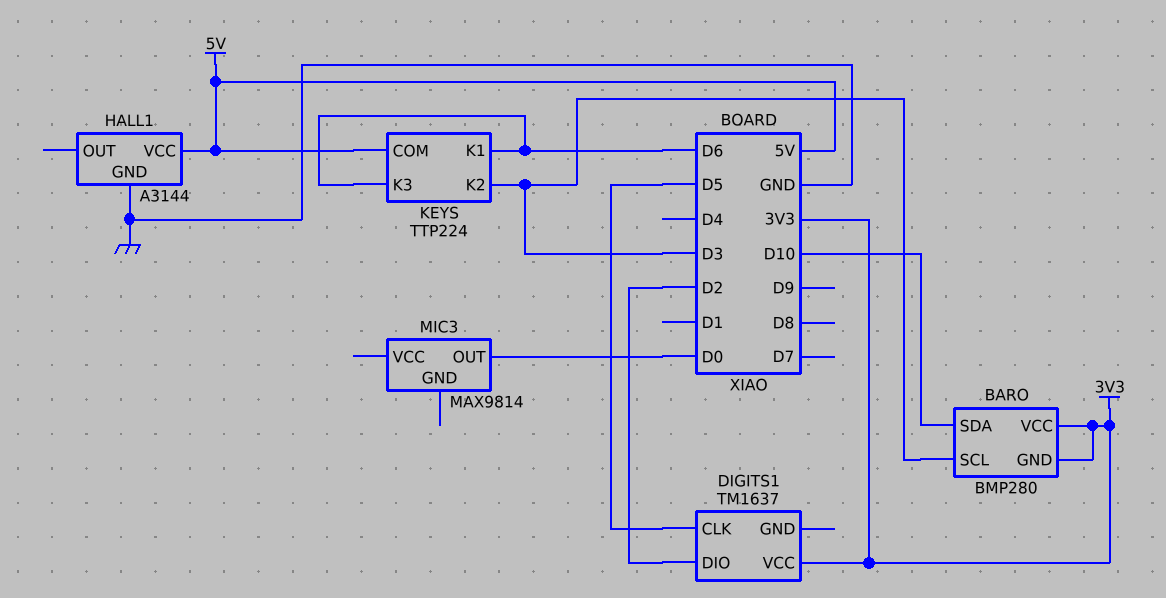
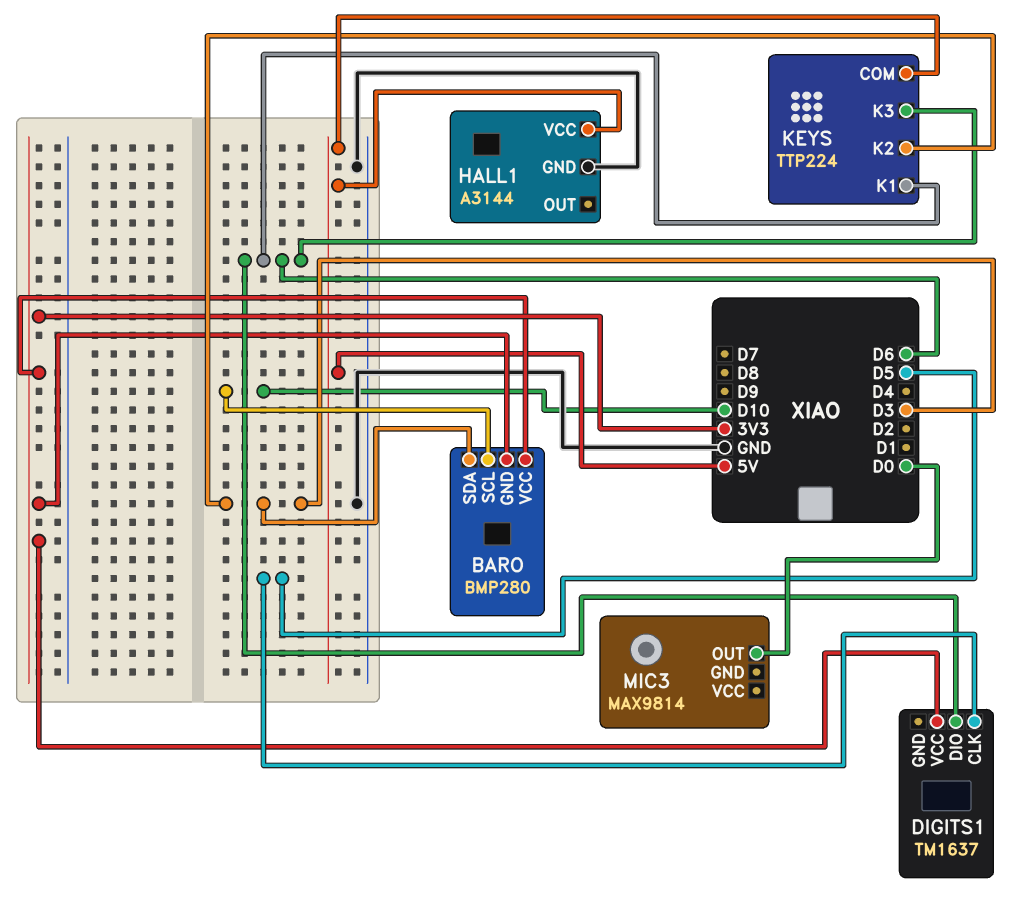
BARO pin SCL: D3 -> D10
BARO pin SDA: D10 -> D3
DIGITS1 pin DIO: D2 -> D6

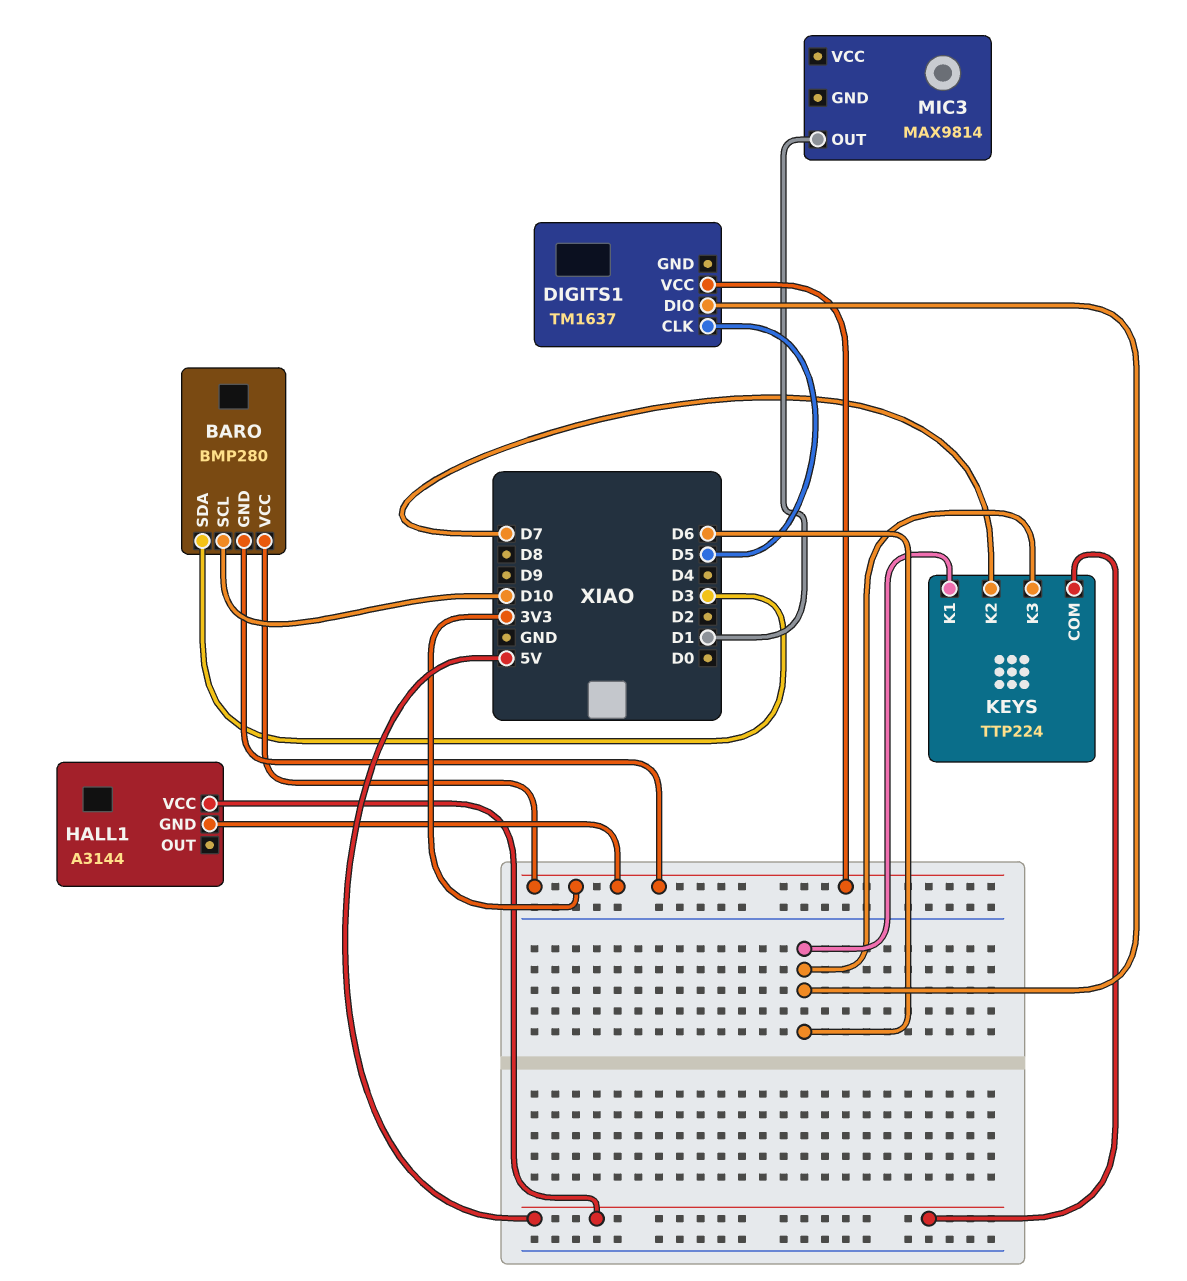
HALL1 pin GND: GND -> 3V3
KEYS pin K2: D3 -> D7
MIC3 pin OUT: D0 -> D1

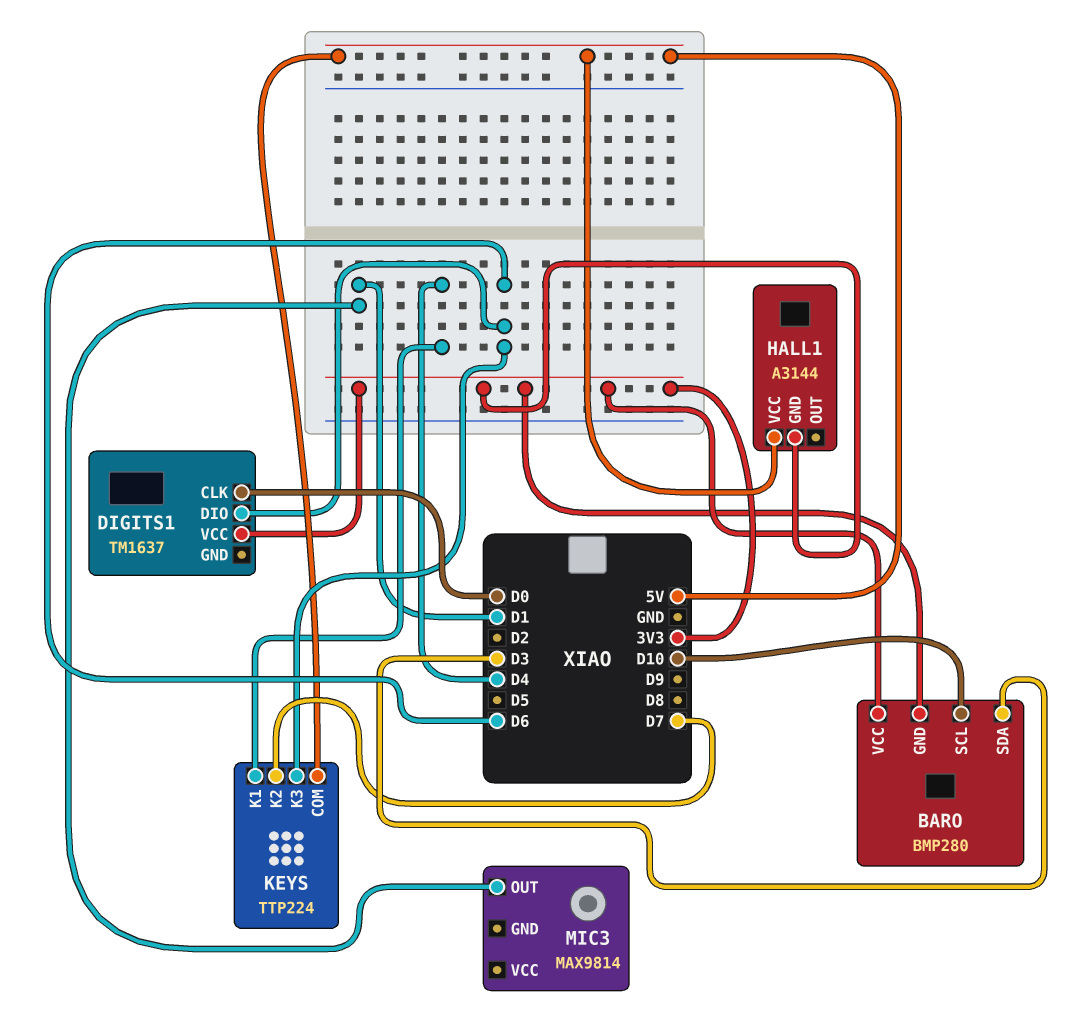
DIGITS1 pin CLK: D5 -> D0
KEYS pin K1: D6 -> D4

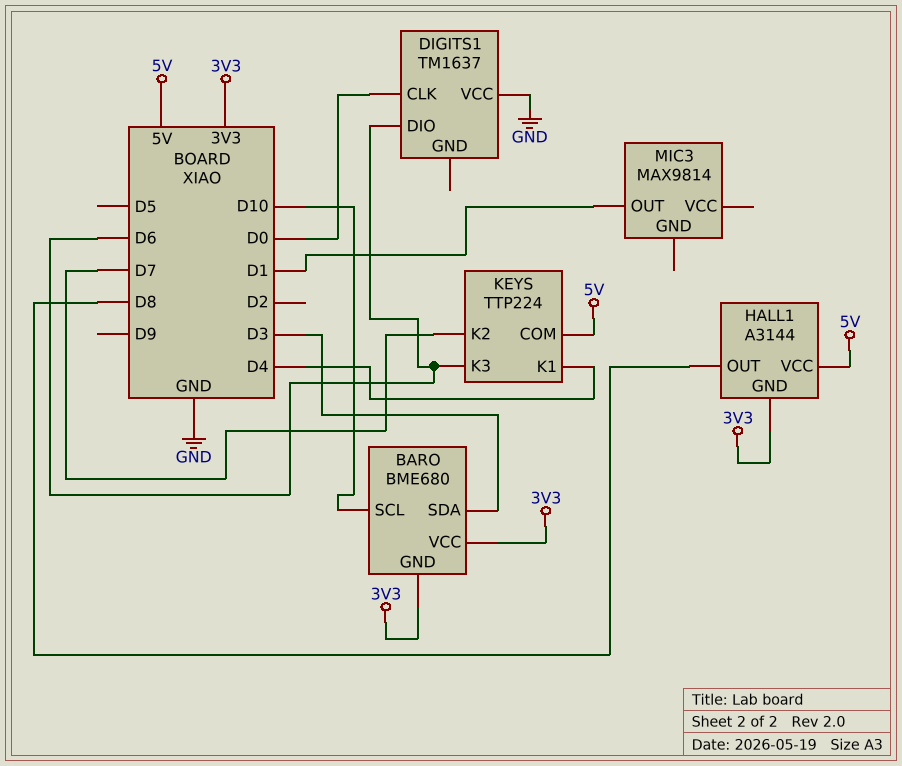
BARO: BMP280 -> BME680
DIGITS1 pin VCC: 3V3 -> GND
HALL1 pin OUT: none -> D8

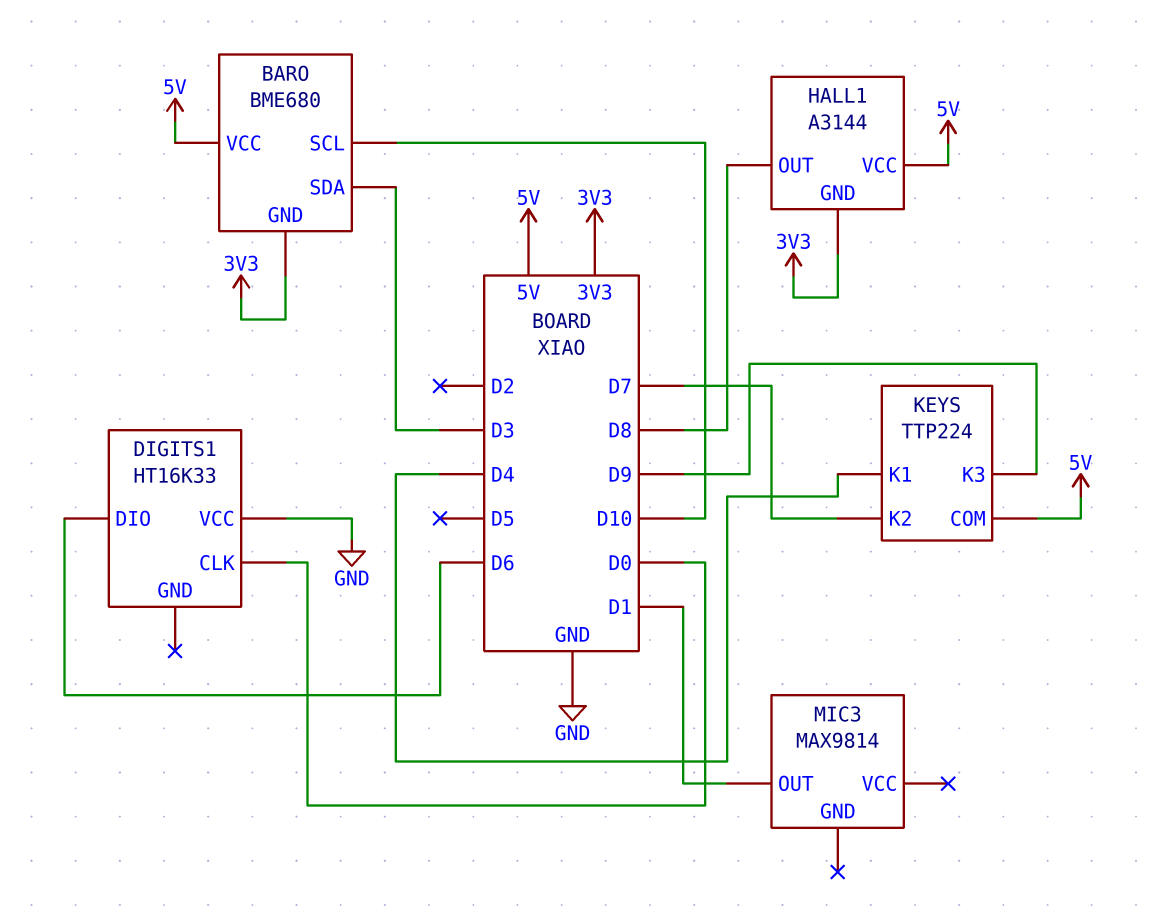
BARO pin VCC: 3V3 -> 5V
DIGITS1: TM1637 -> HT16K33
KEYS pin K3: D6 -> D9

